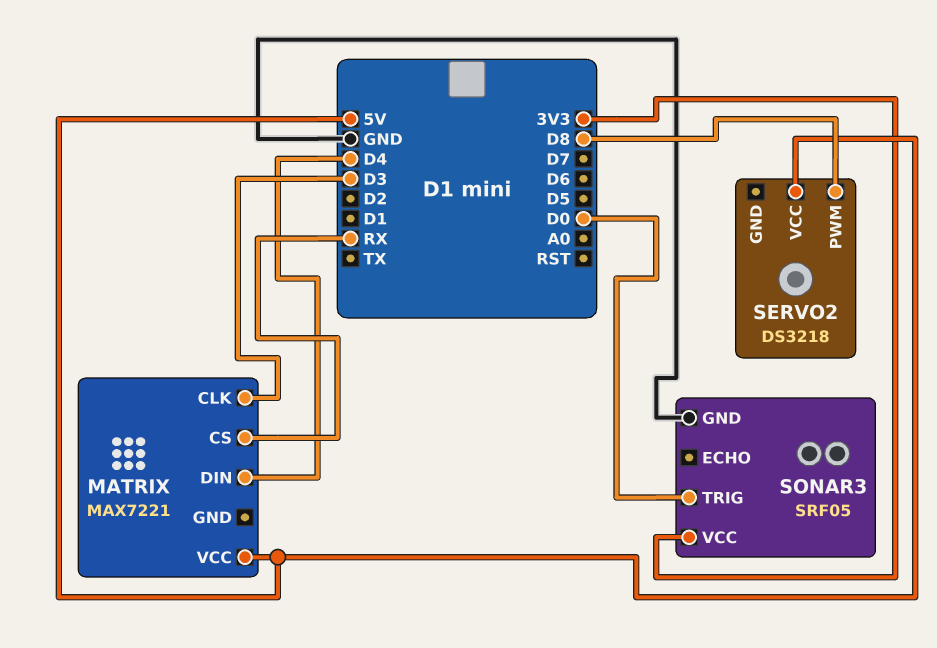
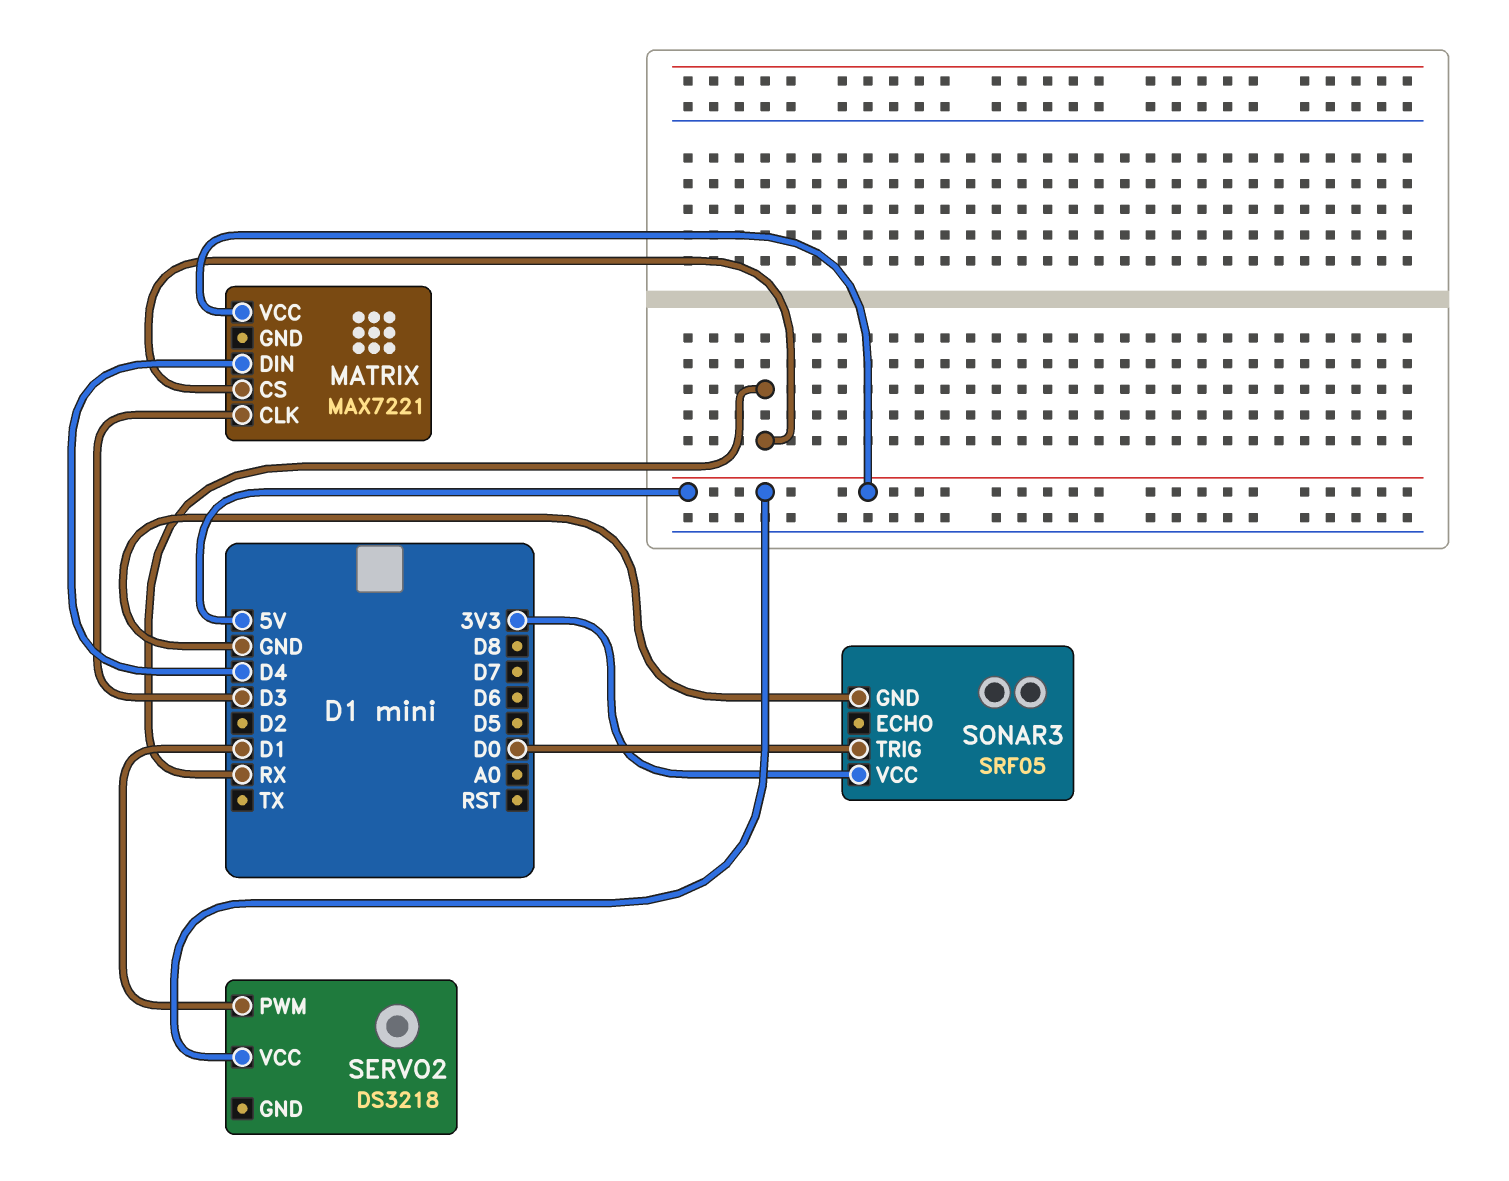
SERVO2 pin PWM: D8 -> D1

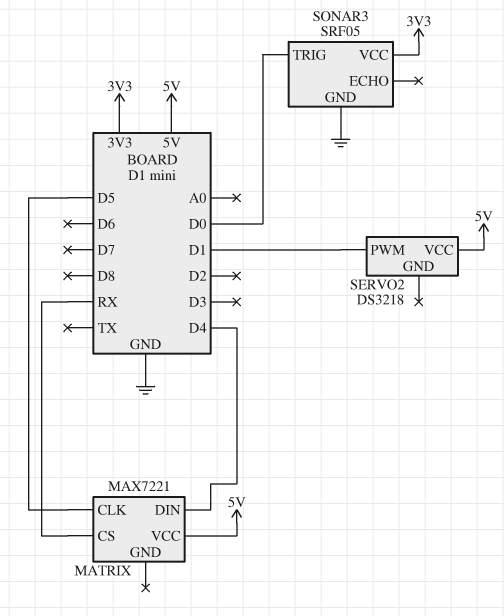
MATRIX pin CLK: D3 -> D5

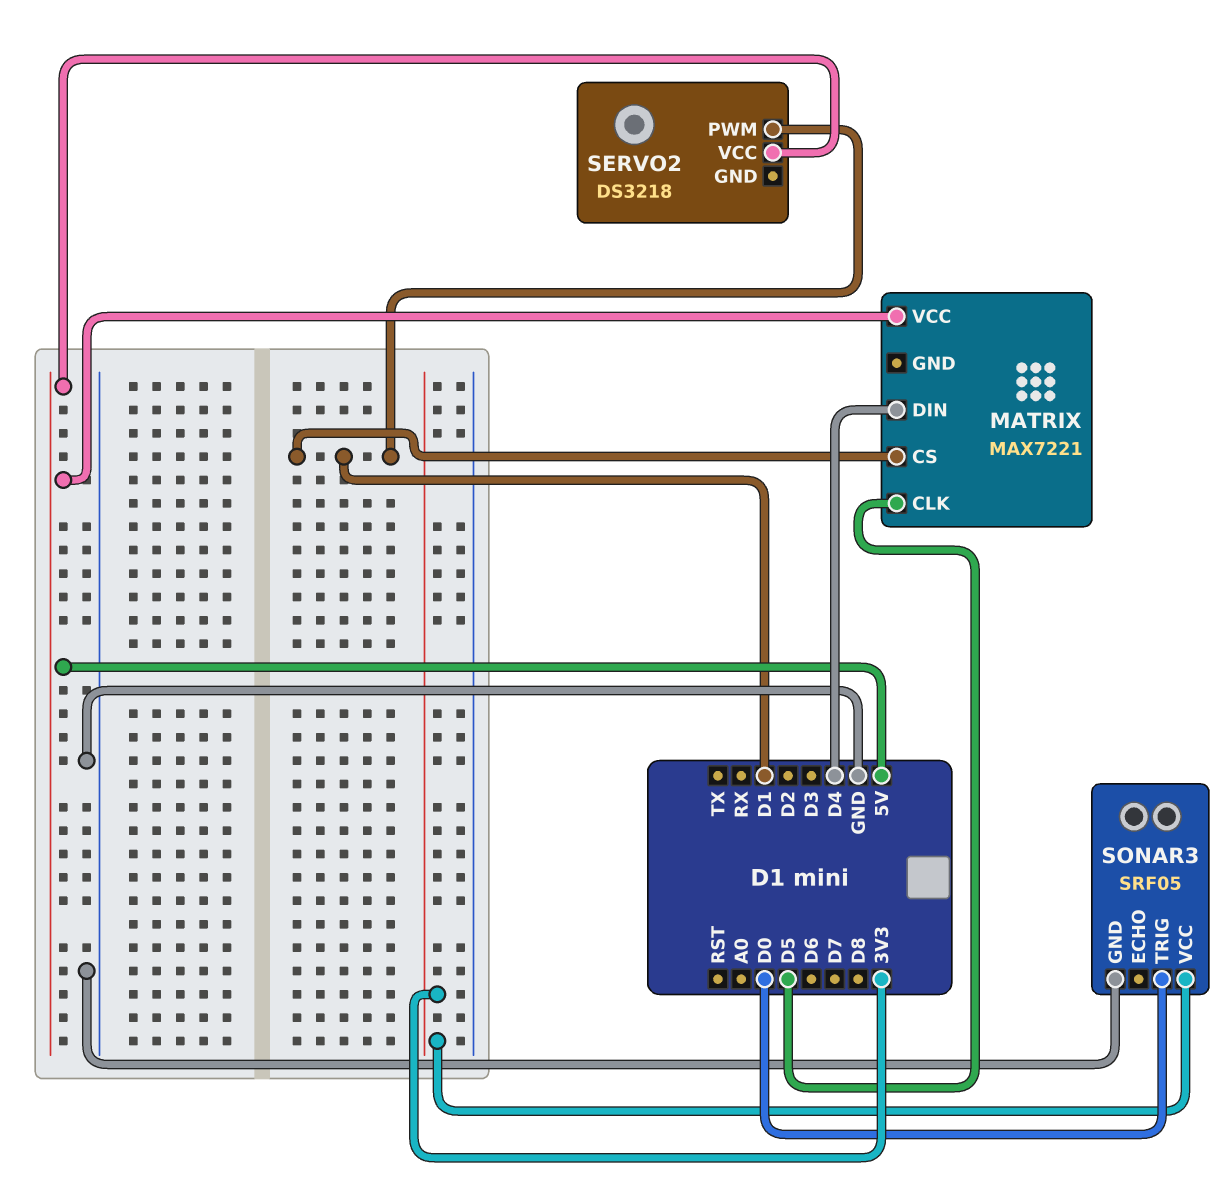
MATRIX pin CS: RX -> D1

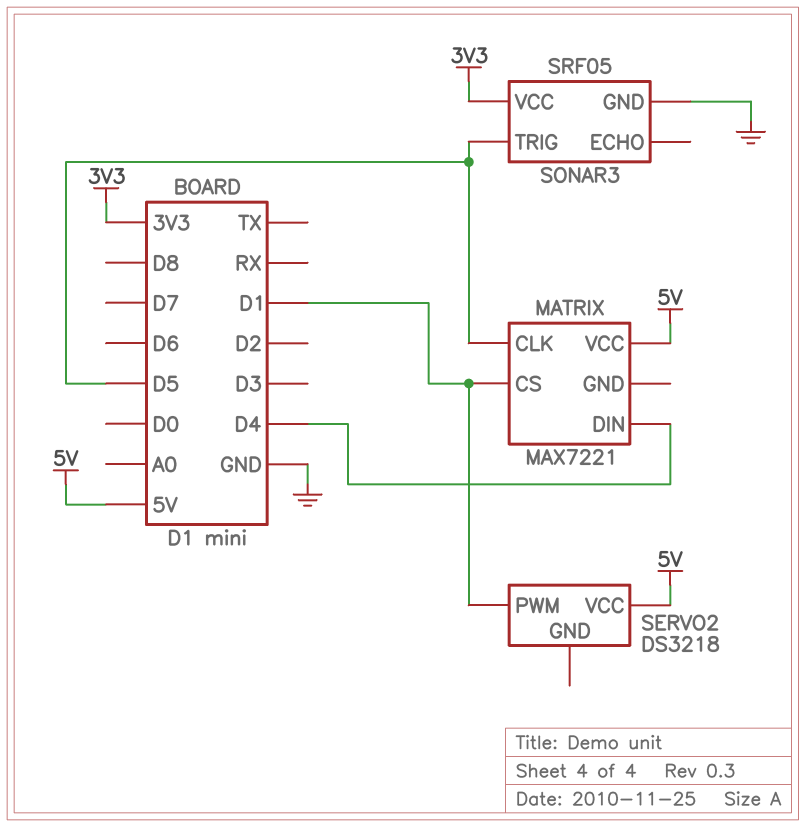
SONAR3 pin TRIG: D0 -> D5

